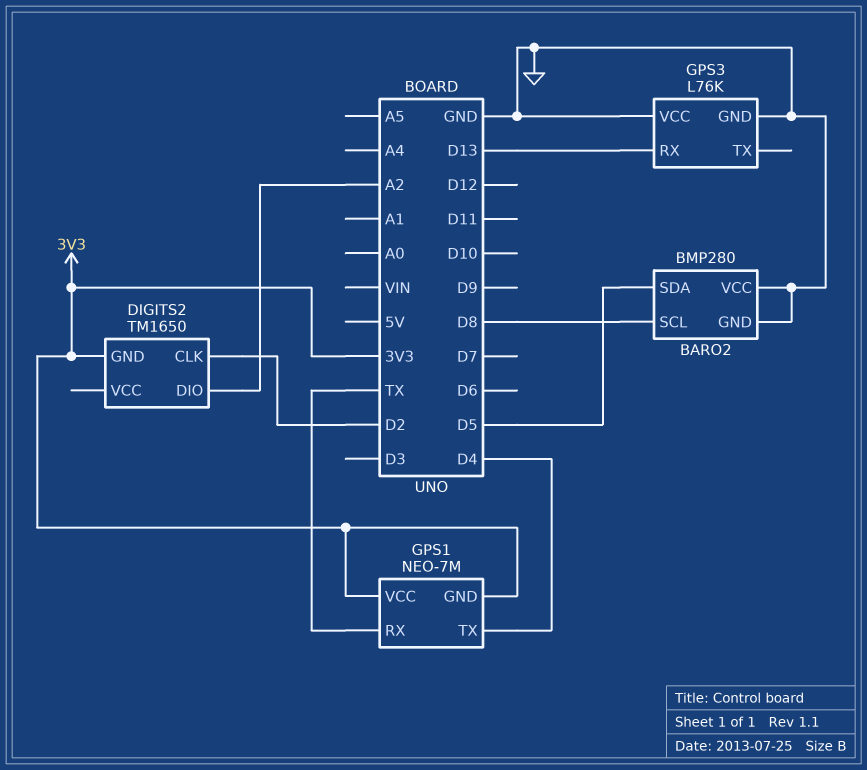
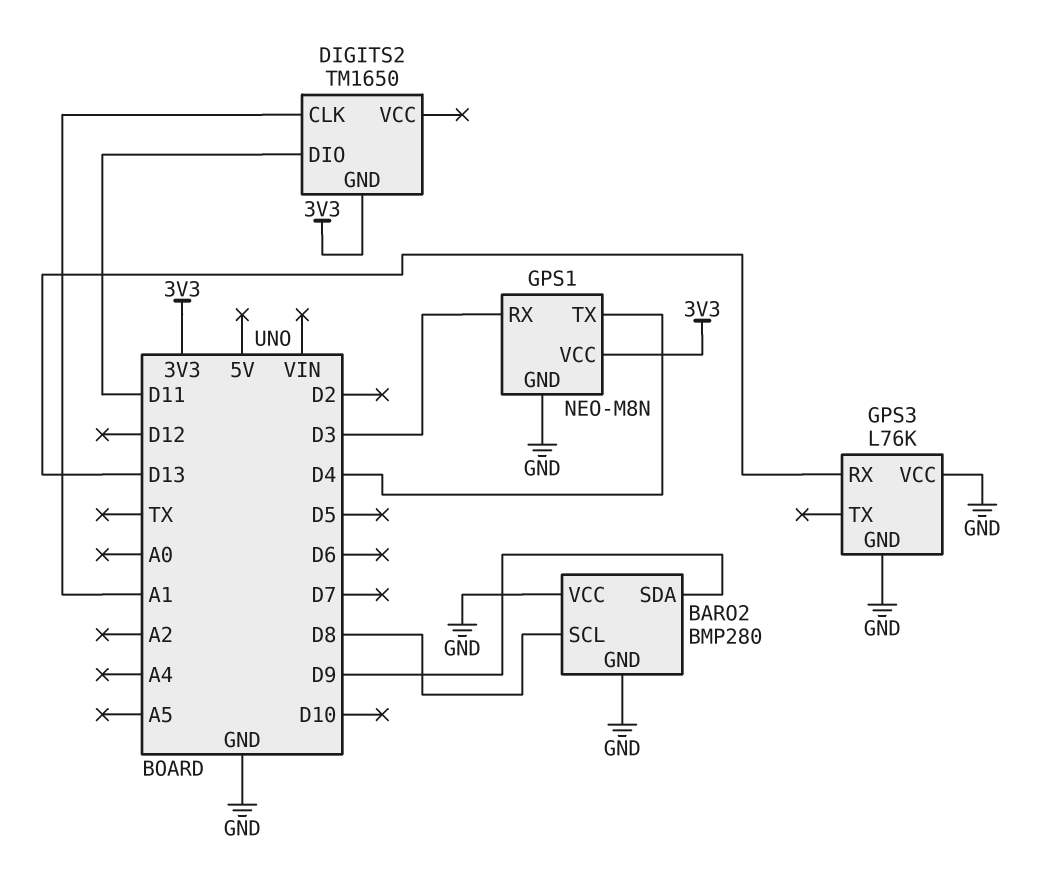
BARO2 pin SDA: D5 -> D9
DIGITS2 pin CLK: D2 -> A1
DIGITS2 pin DIO: A2 -> D11
GPS1: NEO-7M -> NEO-M8N
GPS1 pin GND: 3V3 -> GND
GPS1 pin RX: TX -> D3

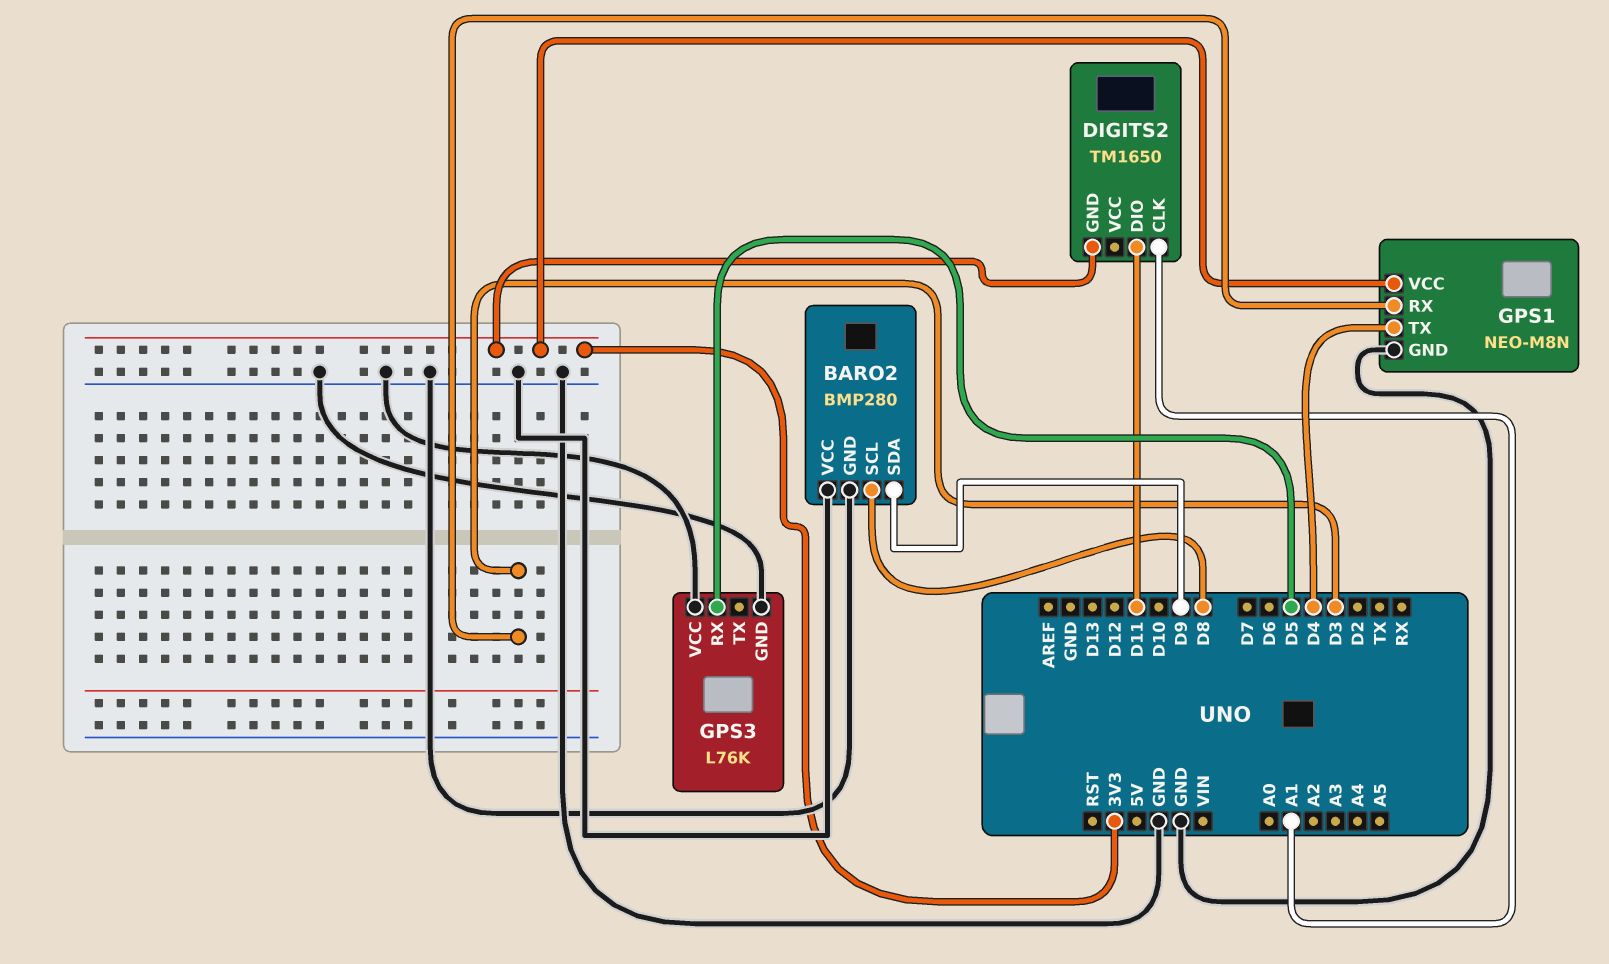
GPS3 pin RX: D13 -> D5

